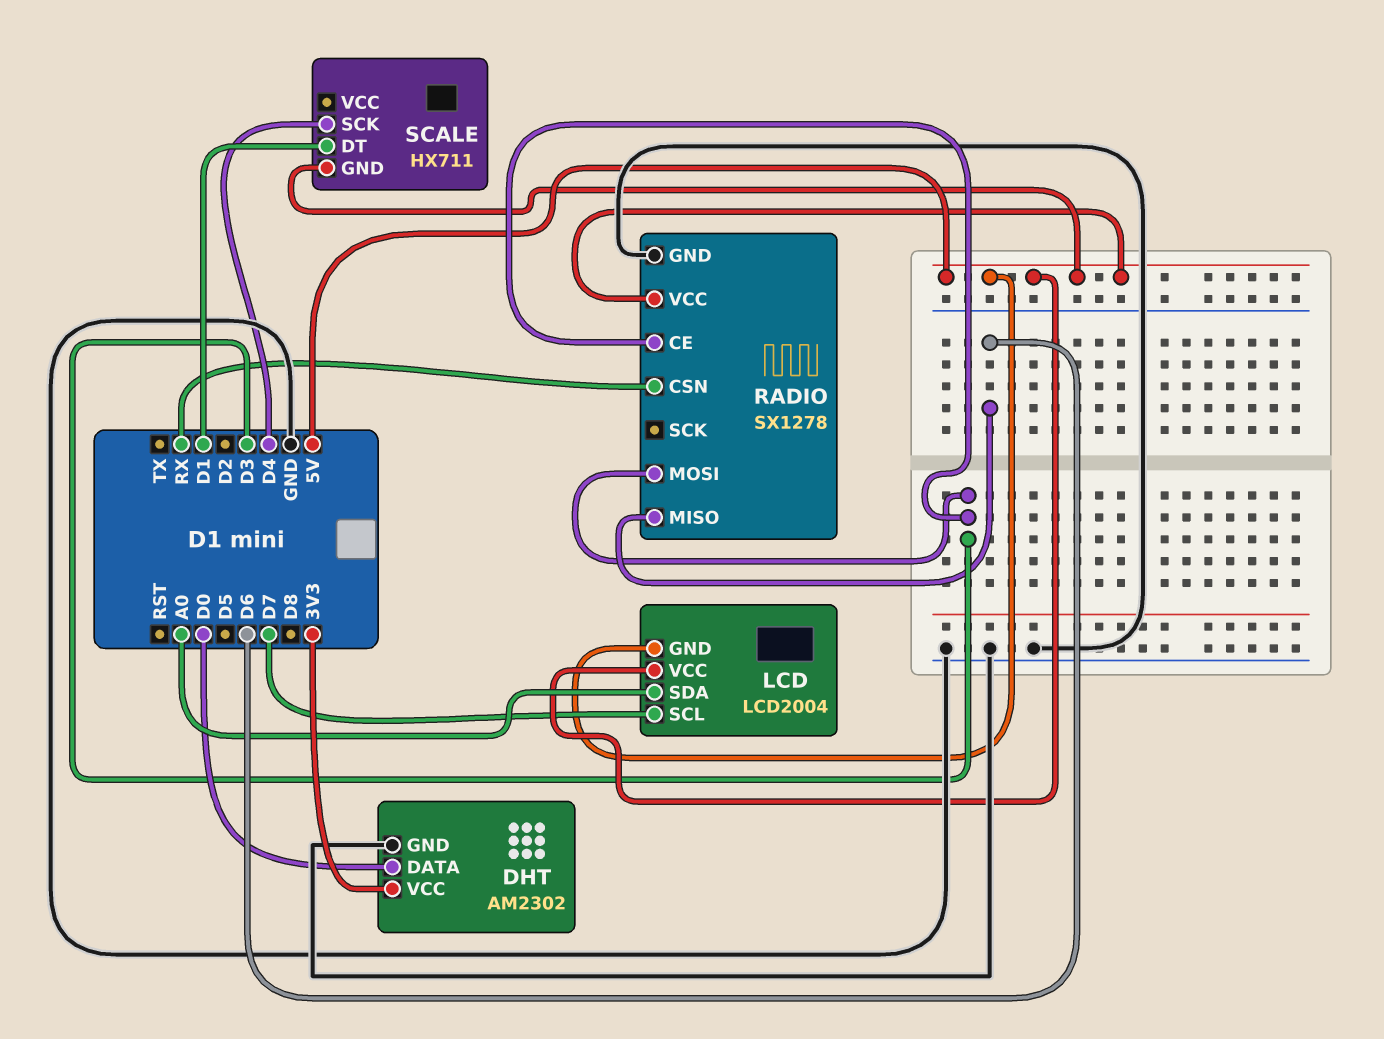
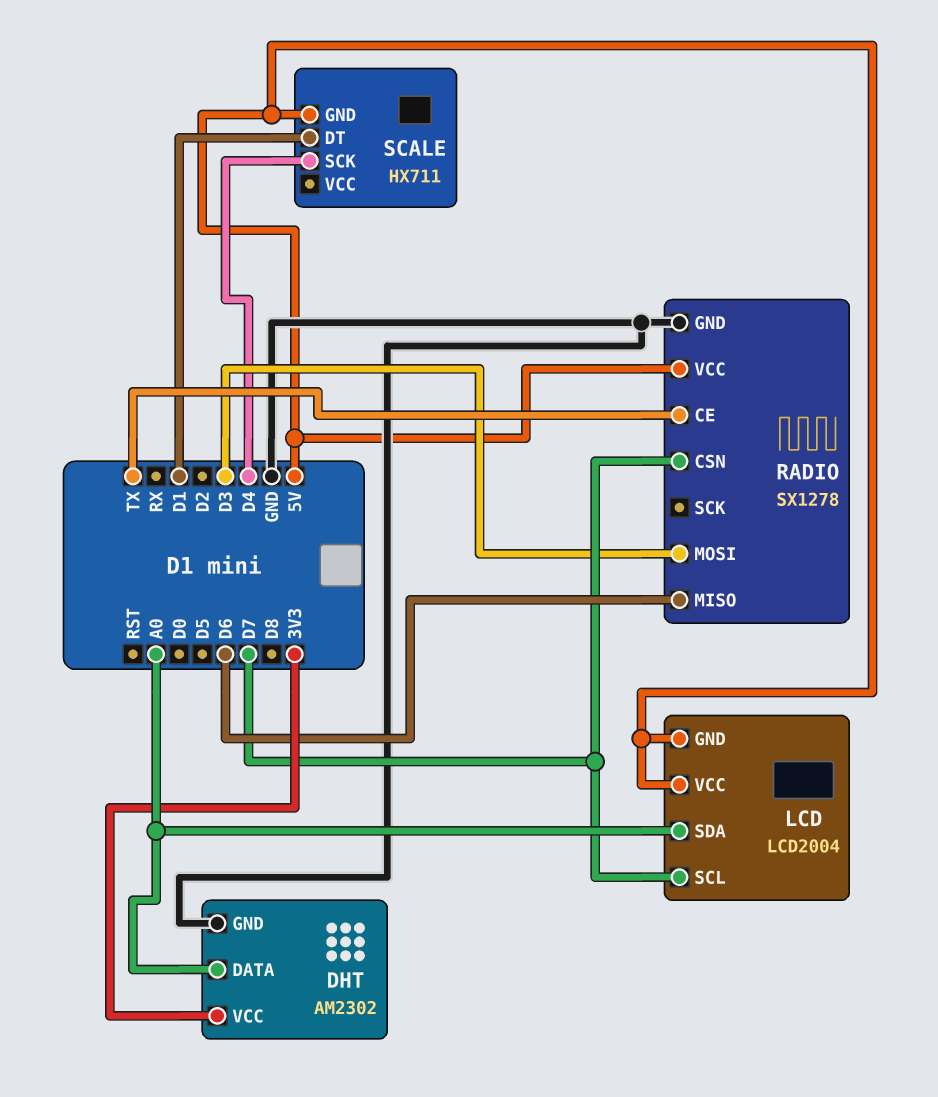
DHT pin DATA: D0 -> A0
RADIO pin CE: D3 -> TX
RADIO pin CSN: RX -> D7

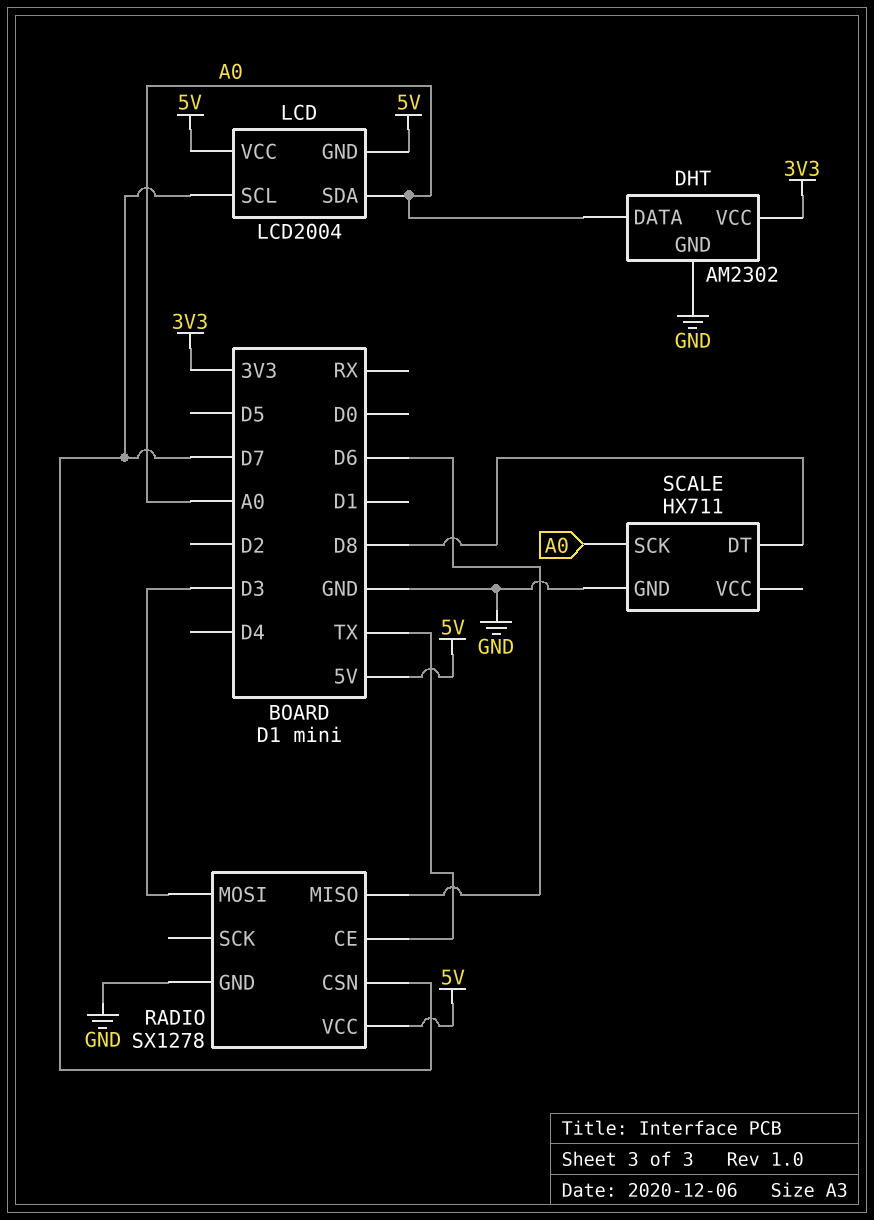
SCALE pin DT: D1 -> D8
SCALE pin GND: 5V -> GND
SCALE pin SCK: D4 -> A0

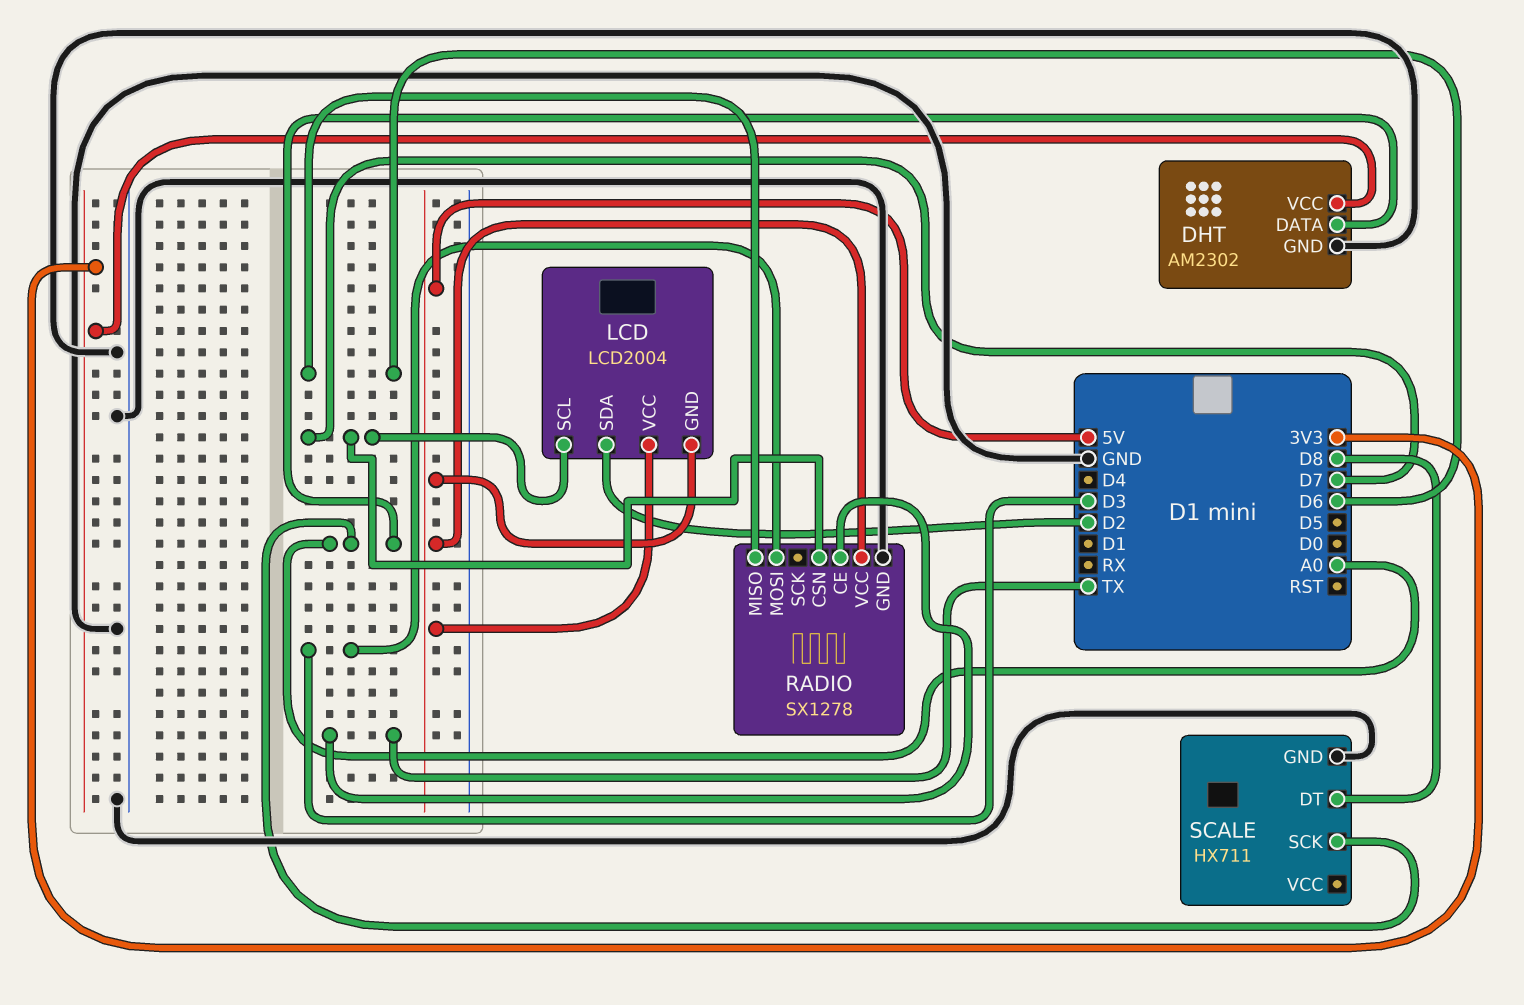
LCD pin SDA: A0 -> D2

